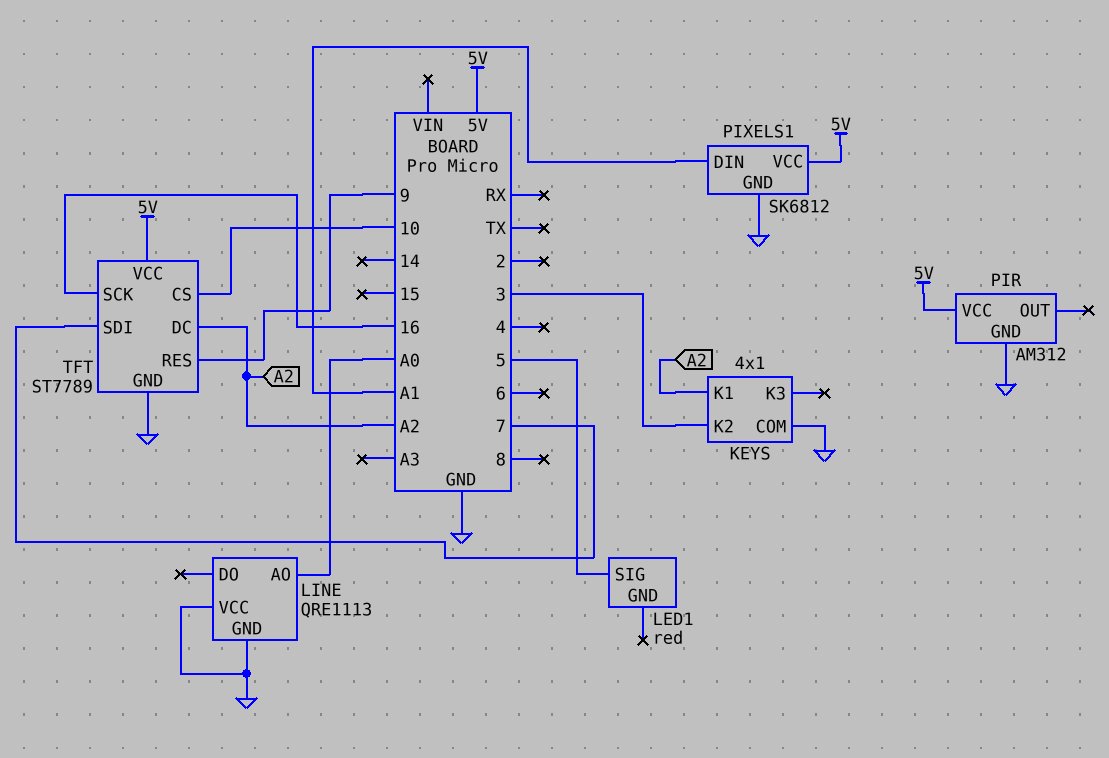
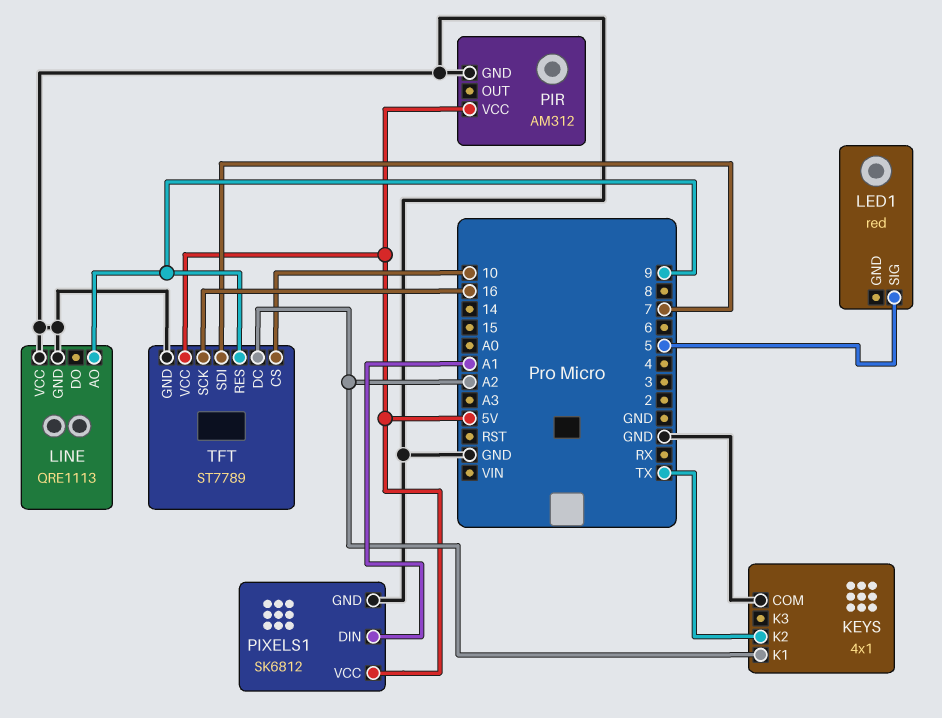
KEYS pin K2: 3 -> TX
LINE pin AO: A0 -> 9

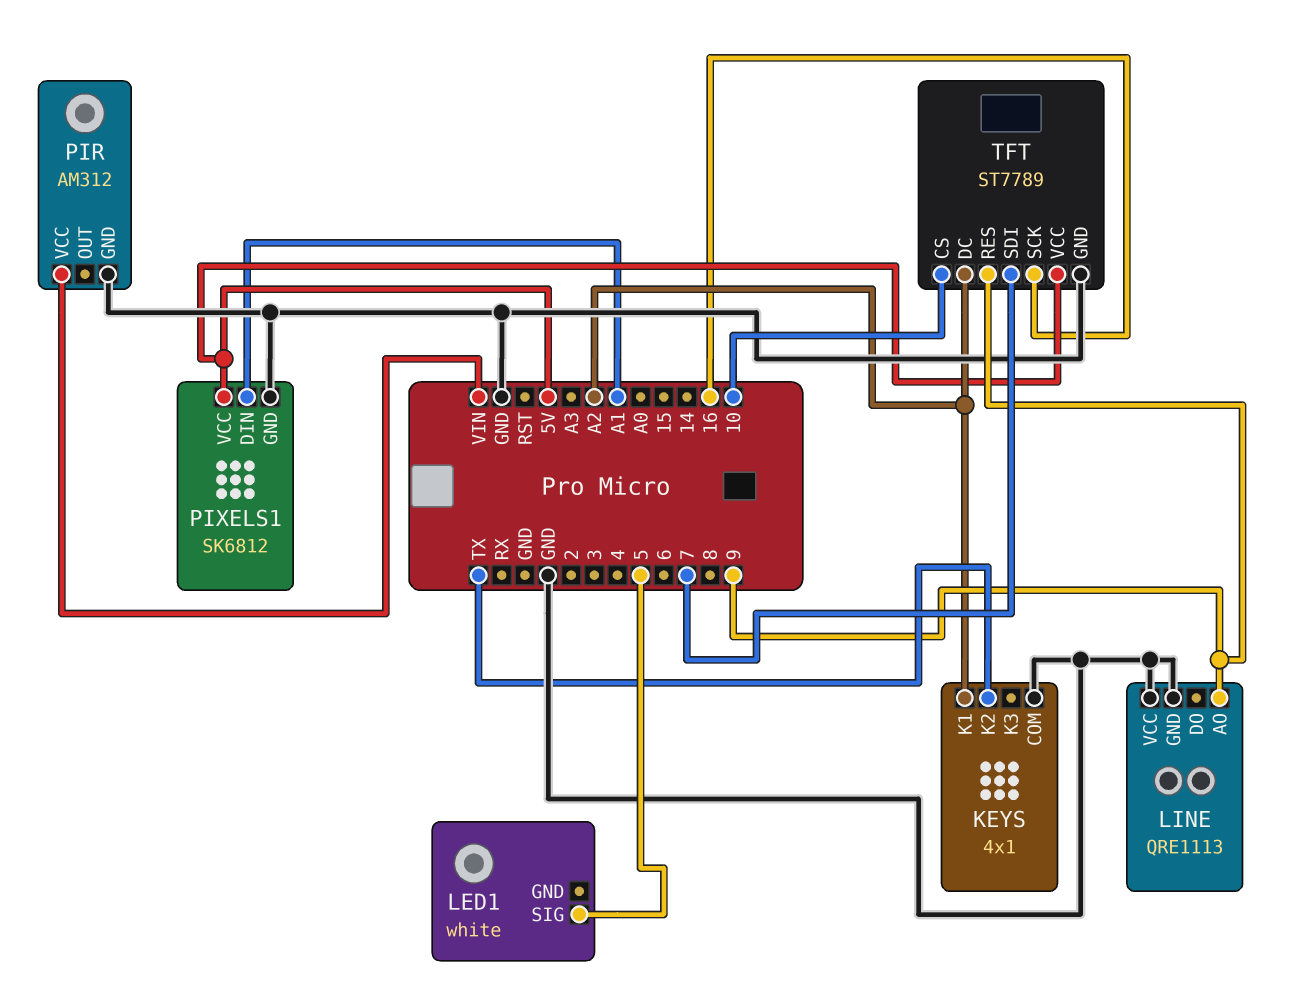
LED1: red -> white
PIR pin VCC: 5V -> VIN

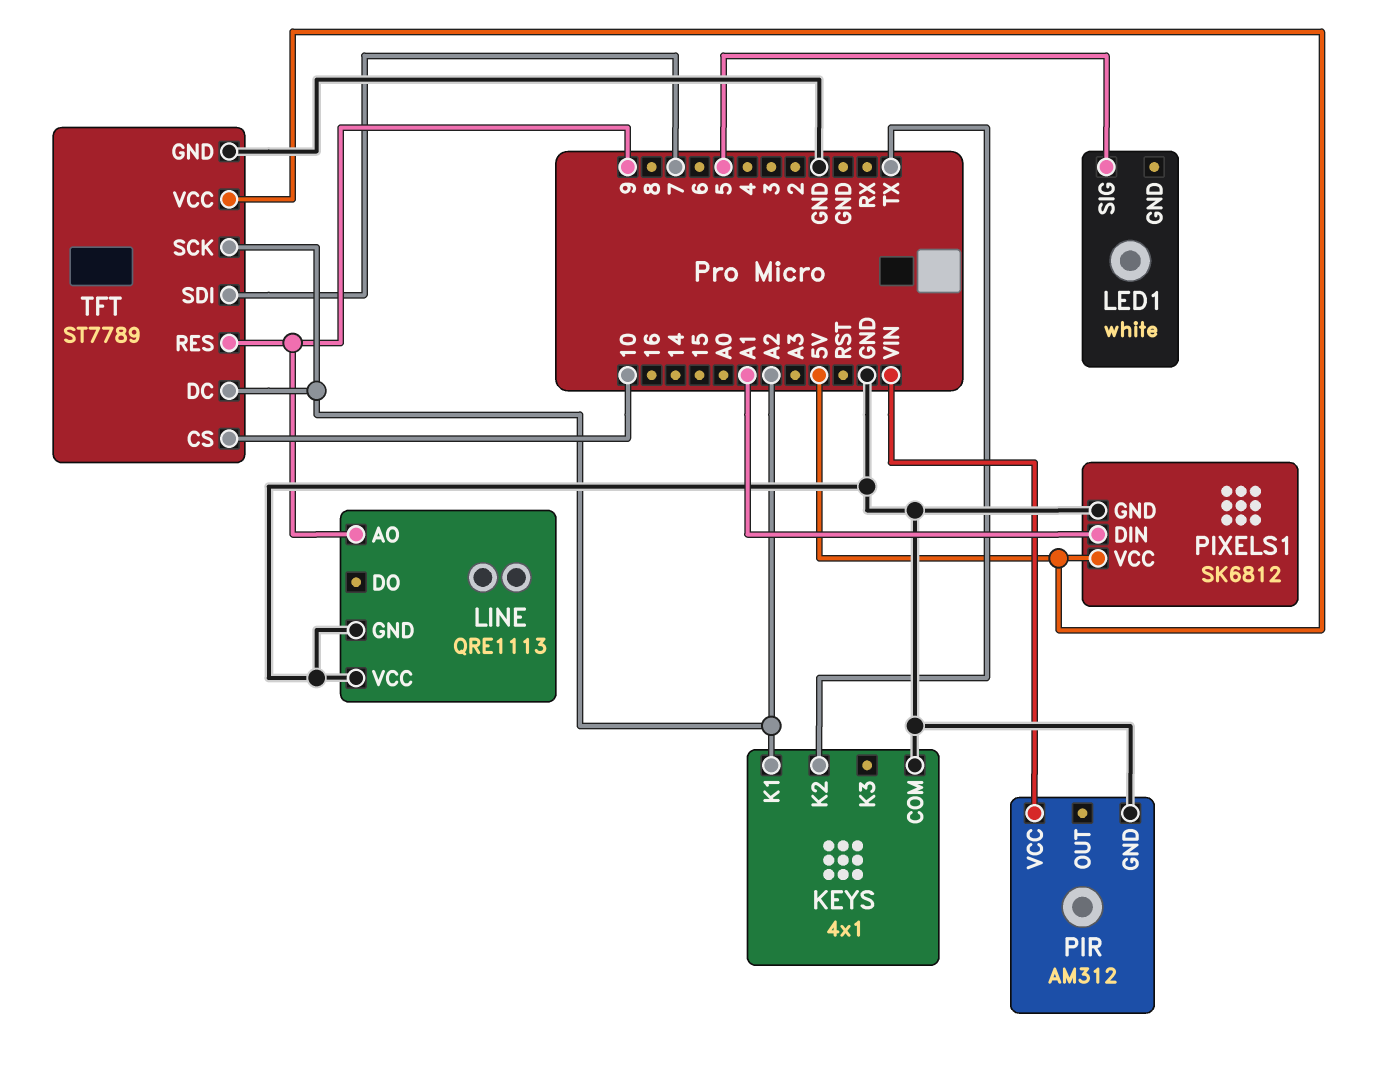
TFT pin SCK: 16 -> A2

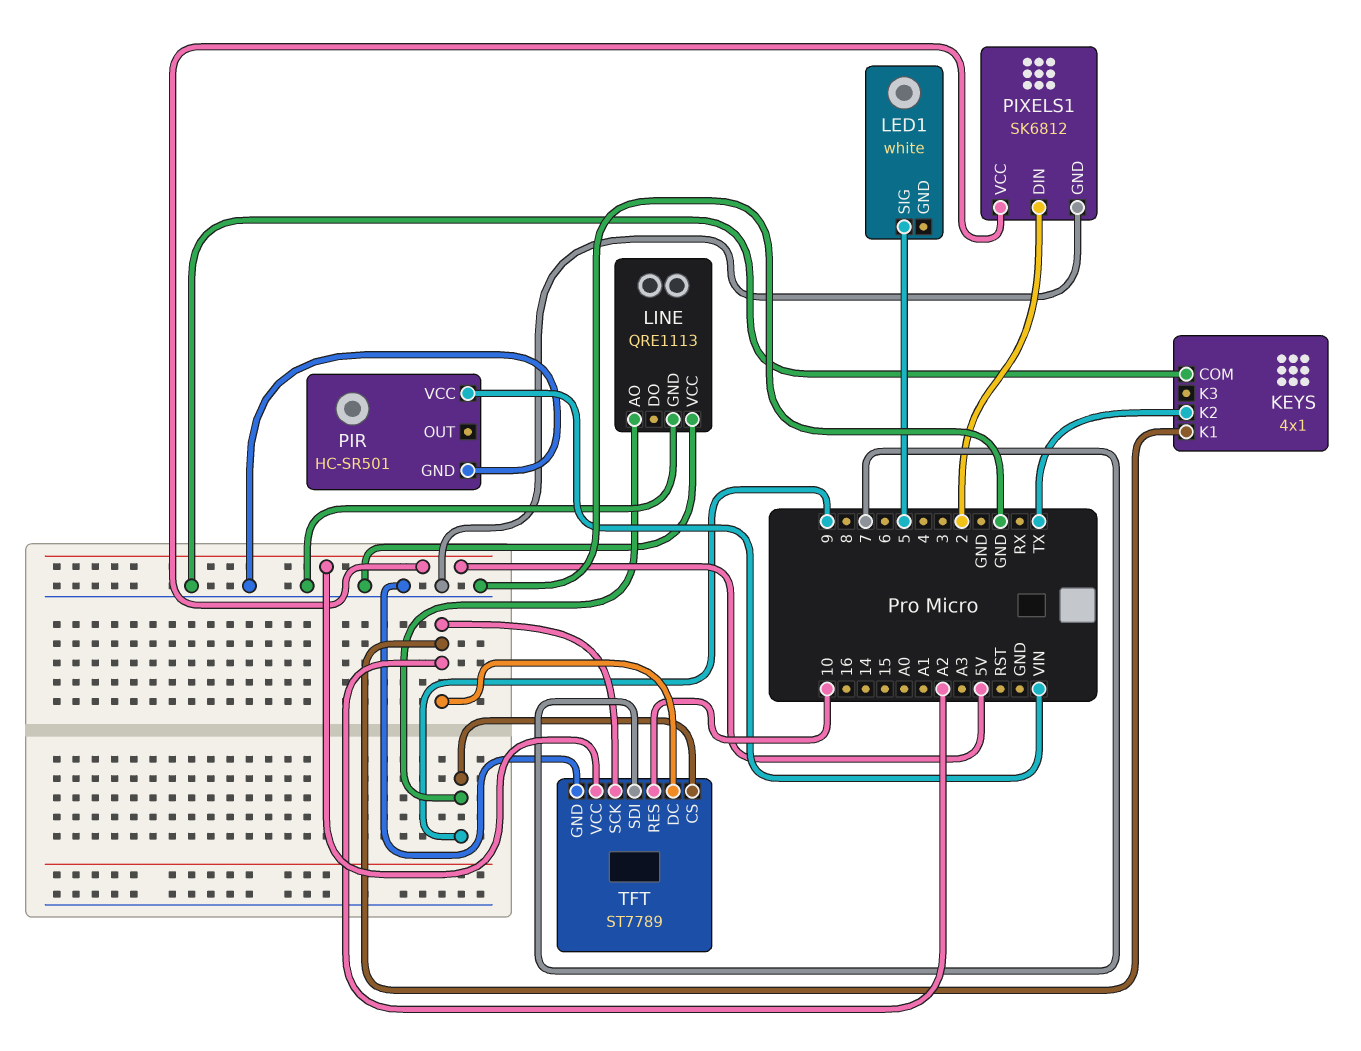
PIR: AM312 -> HC-SR501
PIXELS1 pin DIN: A1 -> 2
TFT pin CS: 10 -> 9
TFT pin RES: 9 -> 10

